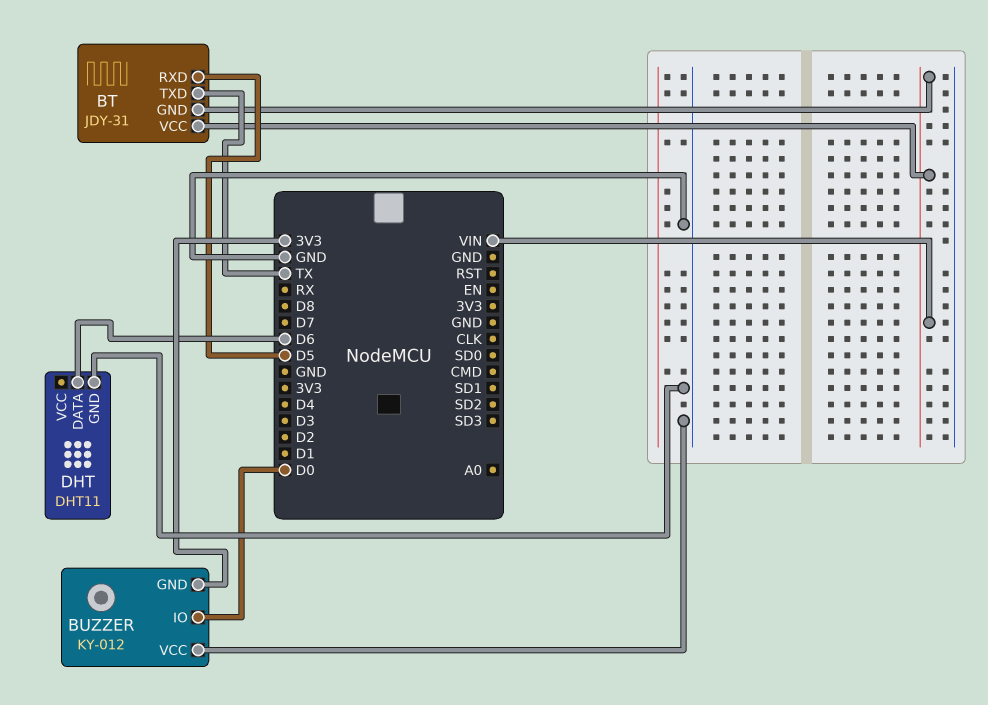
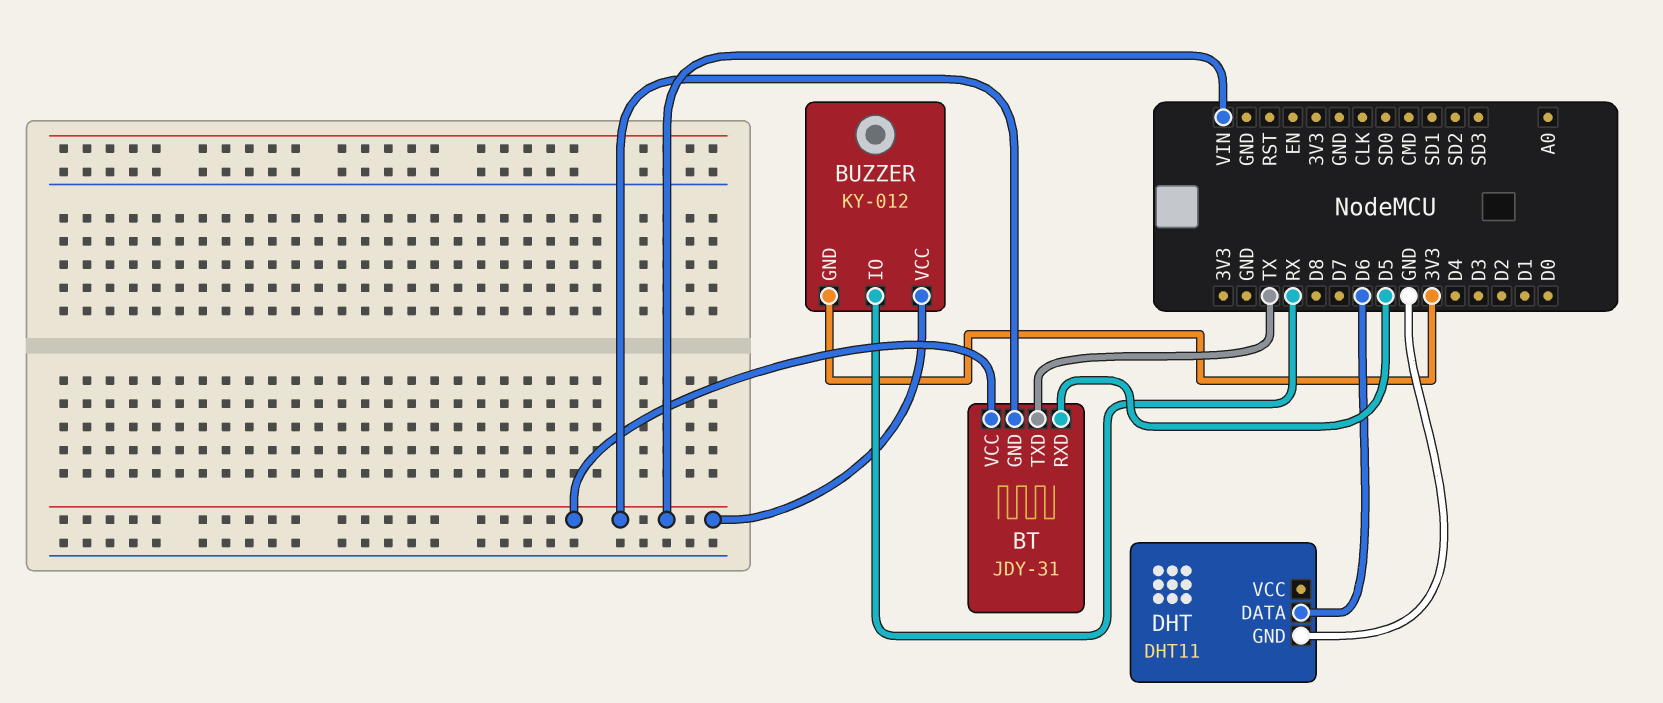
BUZZER pin IO: D0 -> RX
BUZZER pin VCC: GND -> VIN

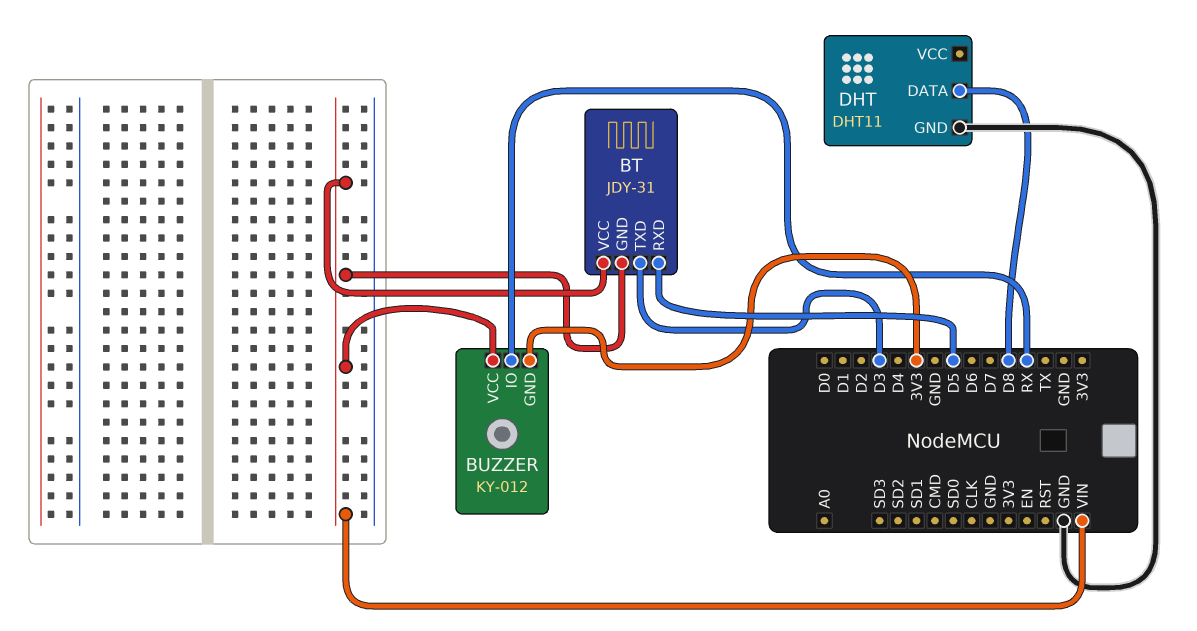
BT pin TXD: TX -> D3
DHT pin DATA: D6 -> D8

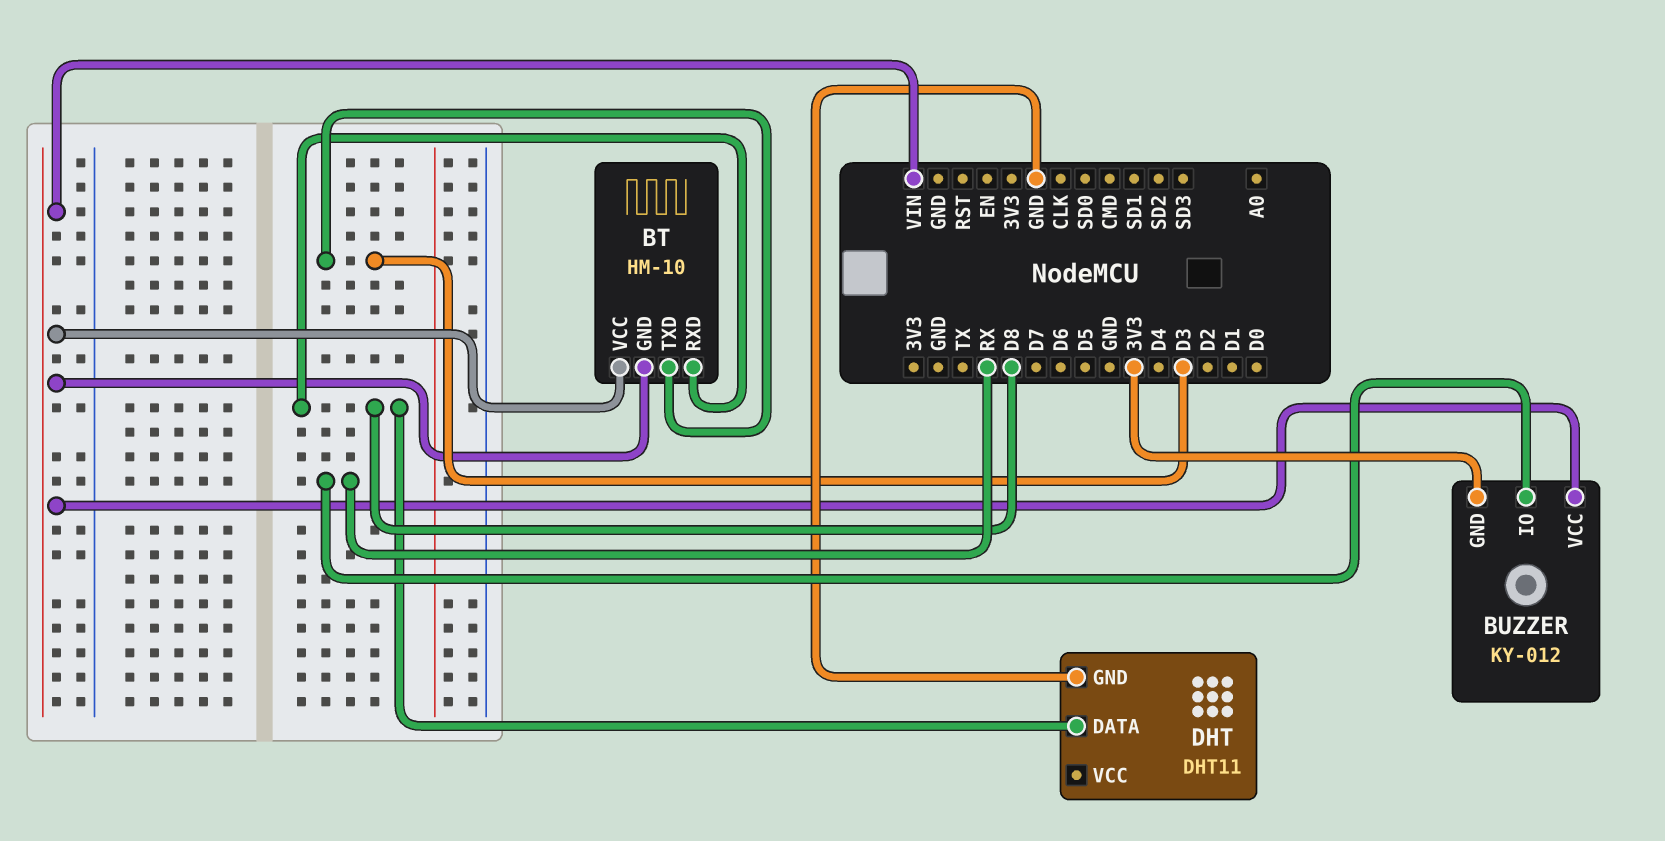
BT: JDY-31 -> HM-10
BT pin RXD: D5 -> D8

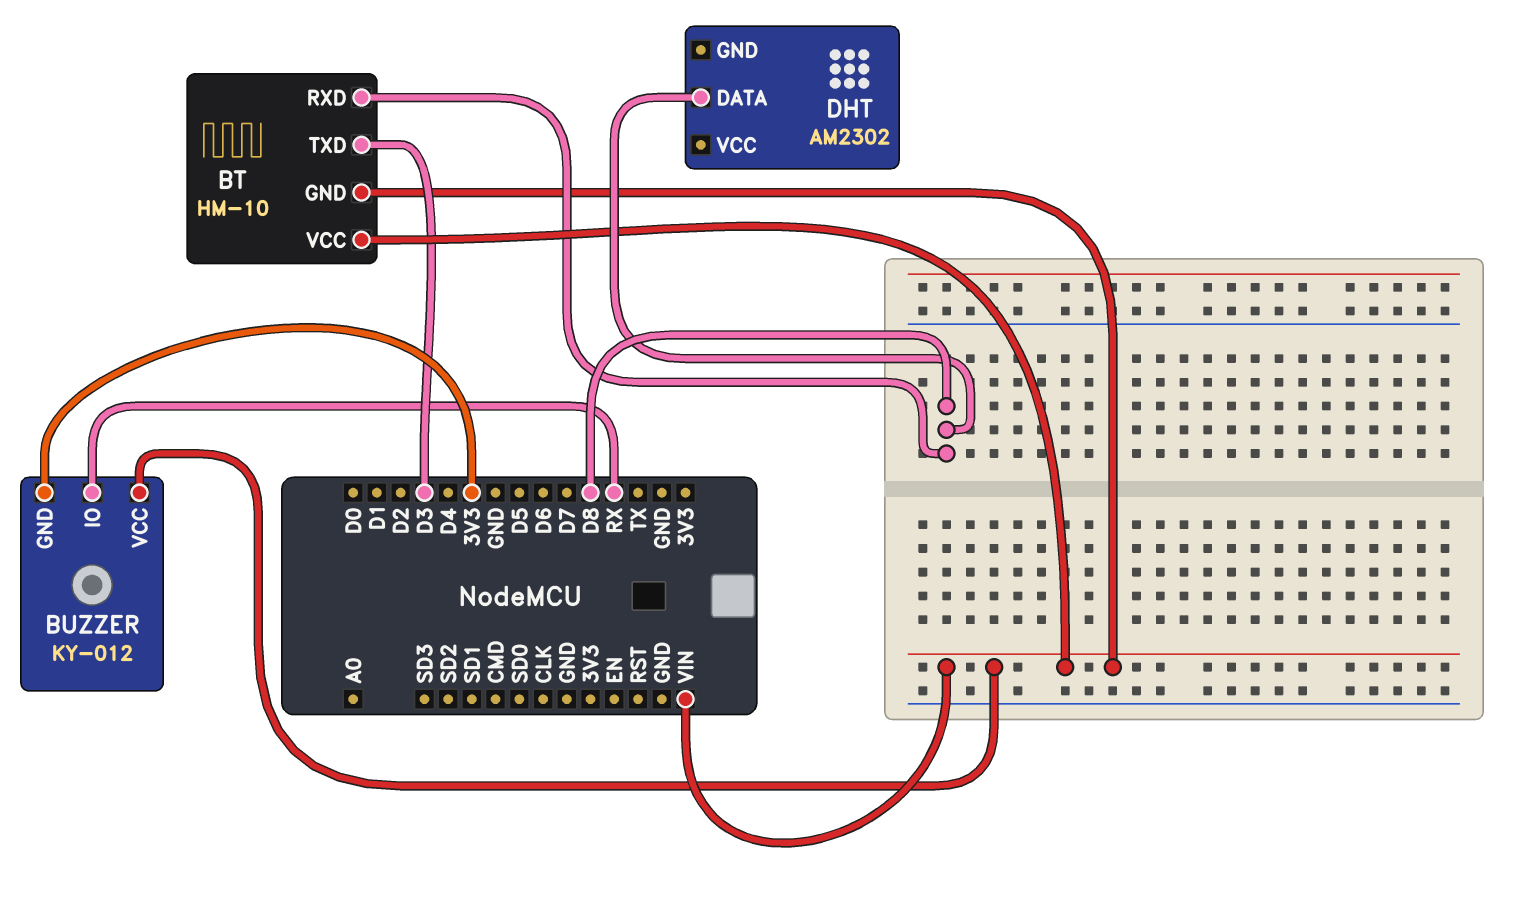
DHT: DHT11 -> AM2302
DHT pin GND: GND -> none

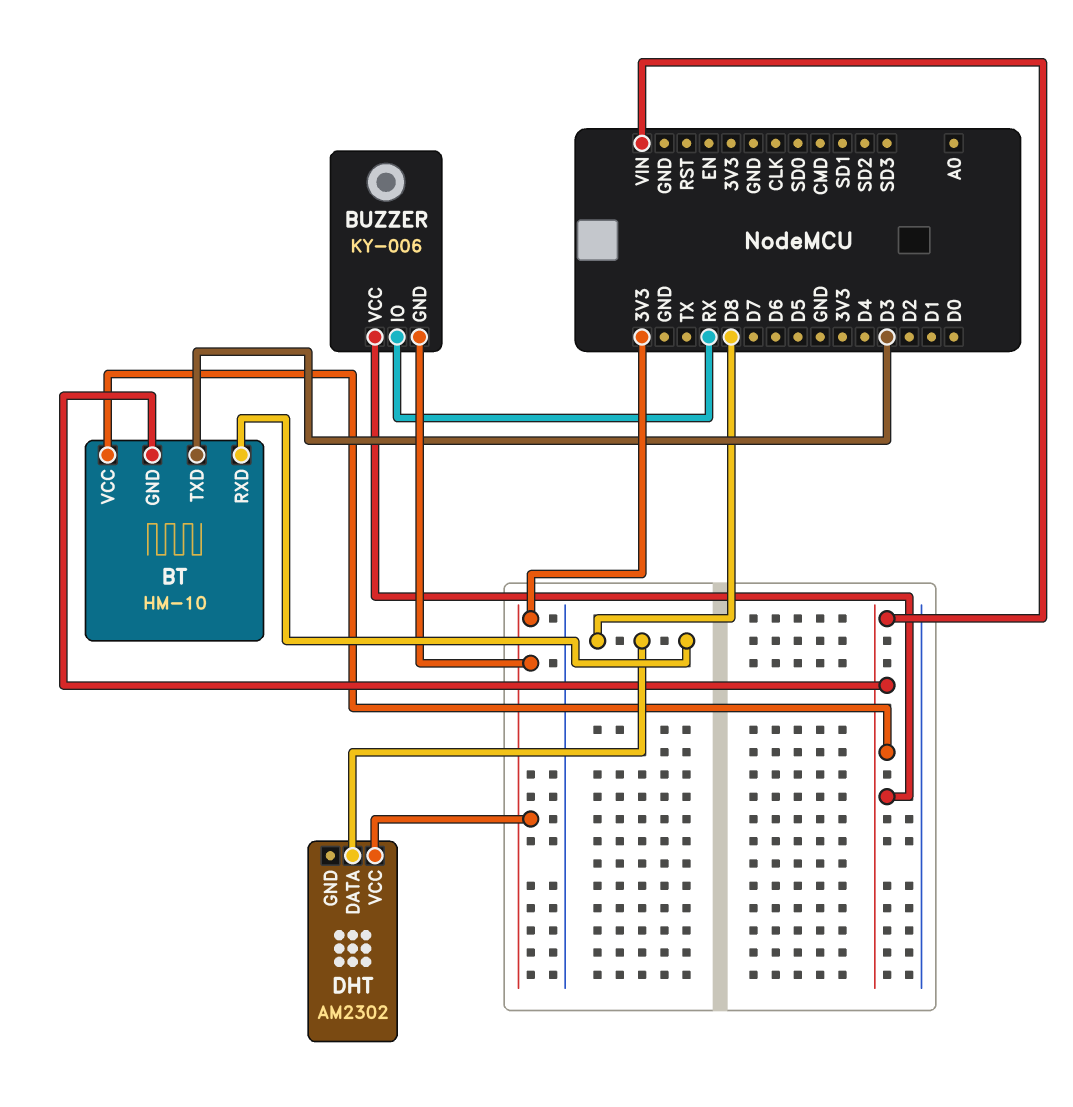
BUZZER: KY-012 -> KY-006
DHT pin VCC: none -> 3V3

